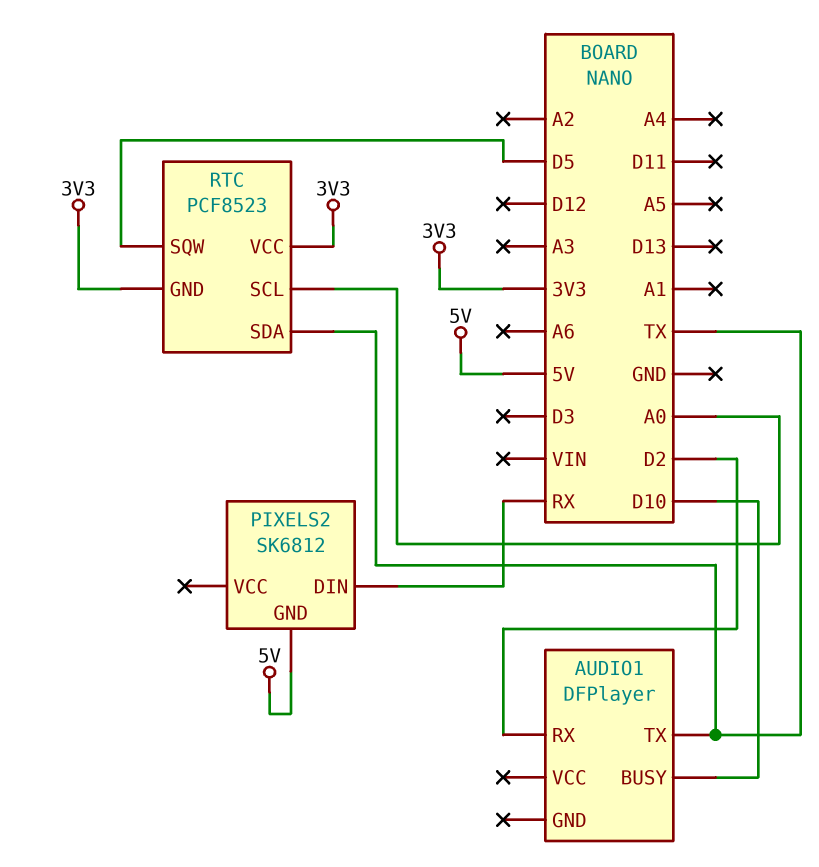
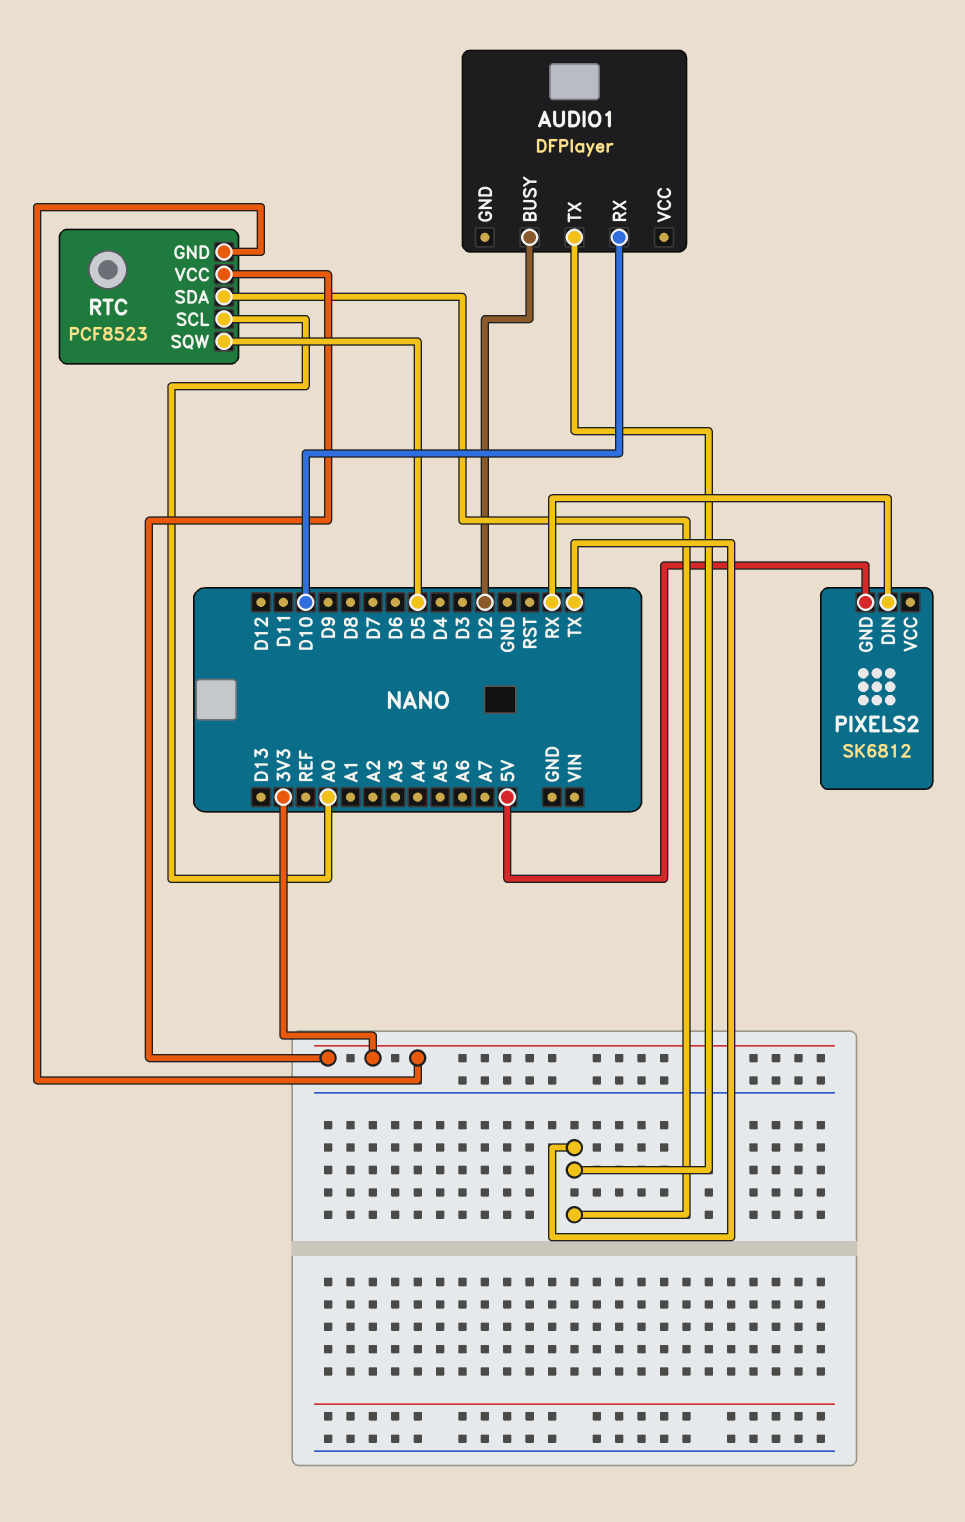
AUDIO1 pin BUSY: D10 -> D2
AUDIO1 pin RX: D2 -> D10

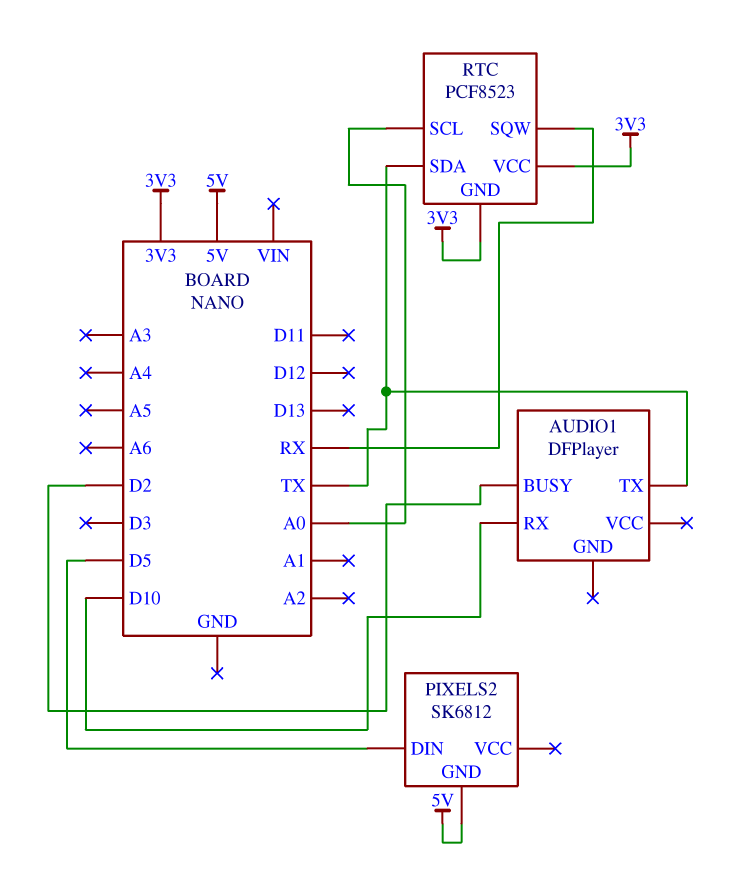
PIXELS2 pin DIN: RX -> D5
RTC pin SQW: D5 -> RX

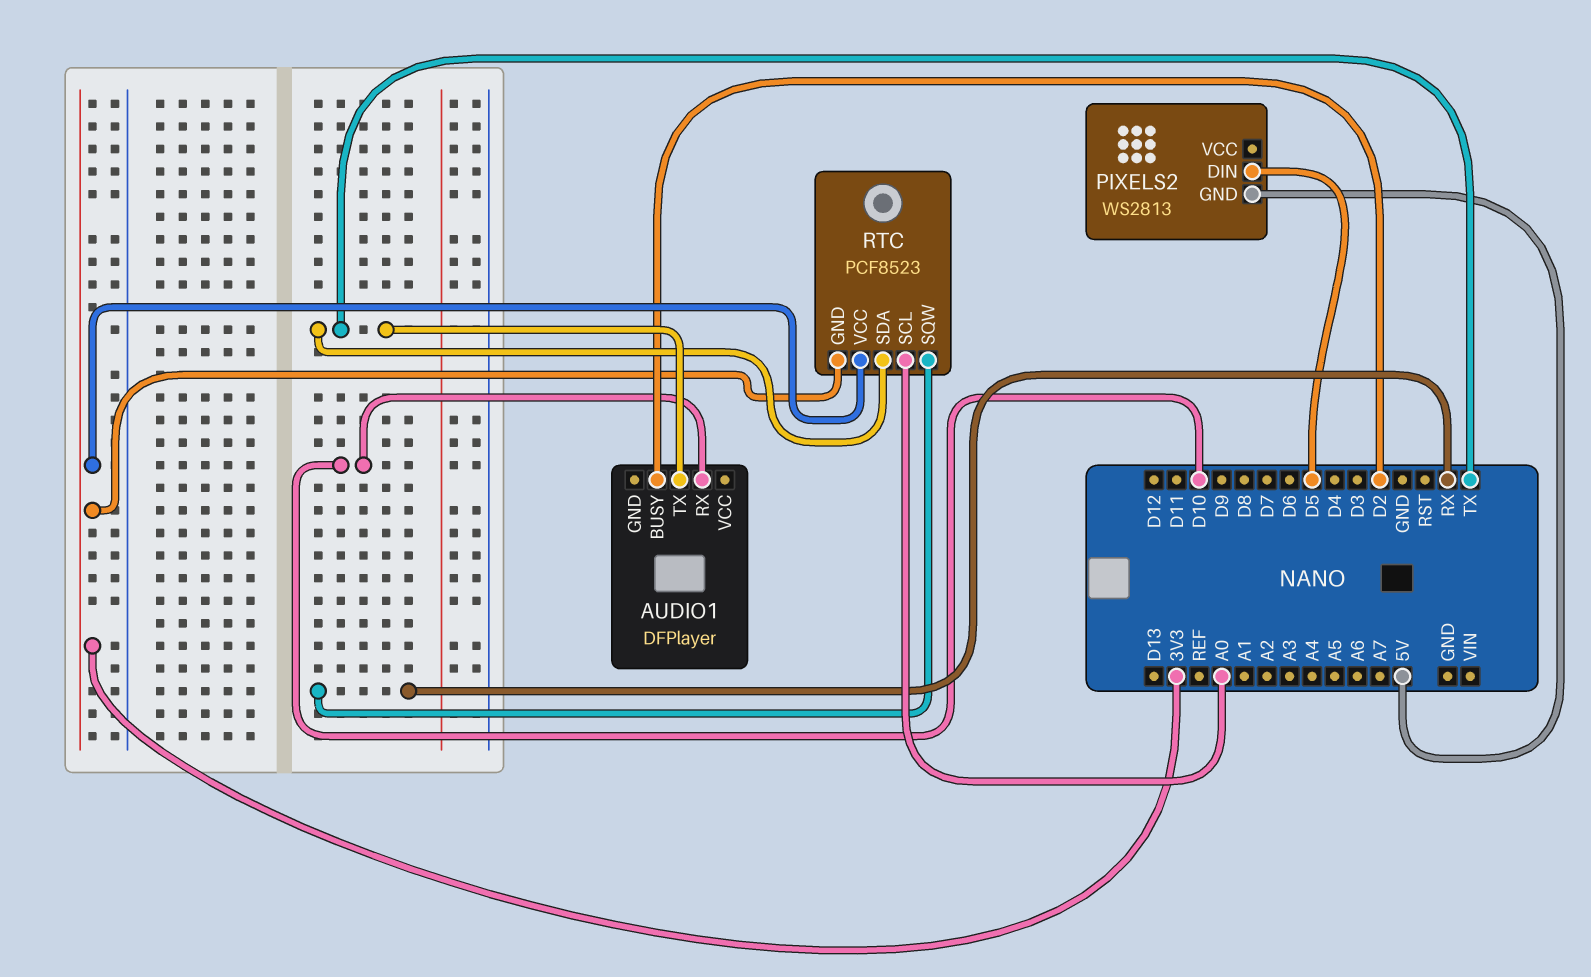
PIXELS2: SK6812 -> WS2813

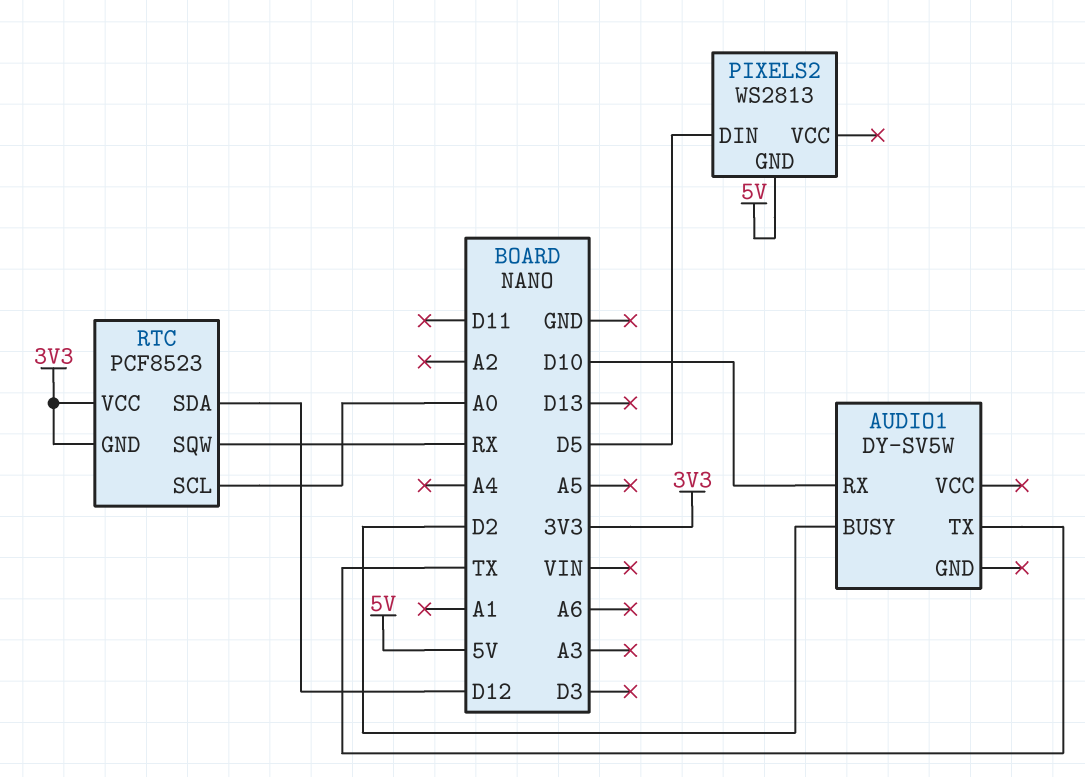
AUDIO1: DFPlayer -> DY-SV5W
RTC pin SDA: TX -> D12

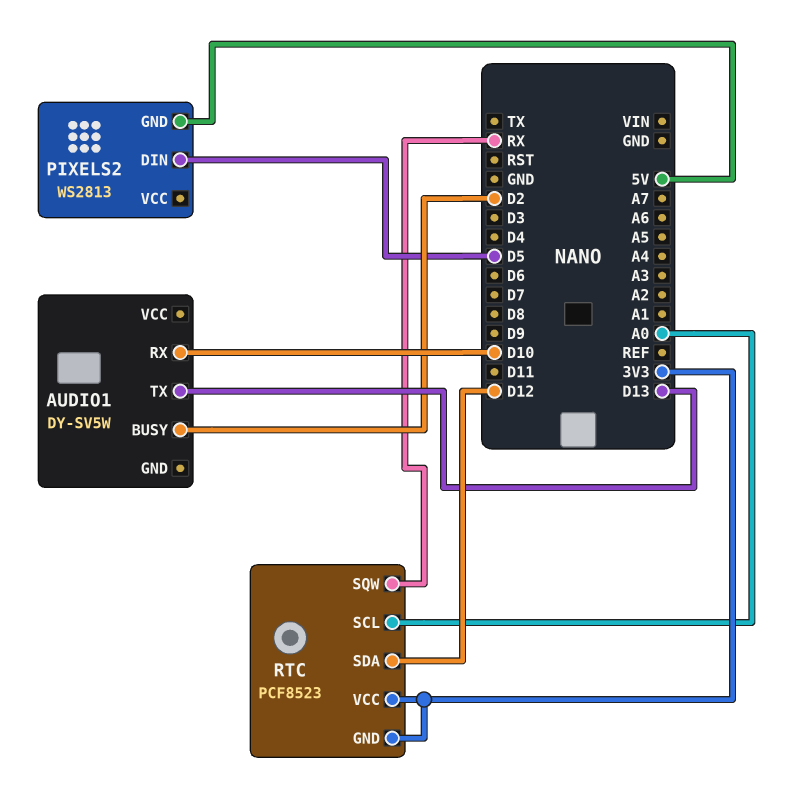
AUDIO1 pin TX: TX -> D13

